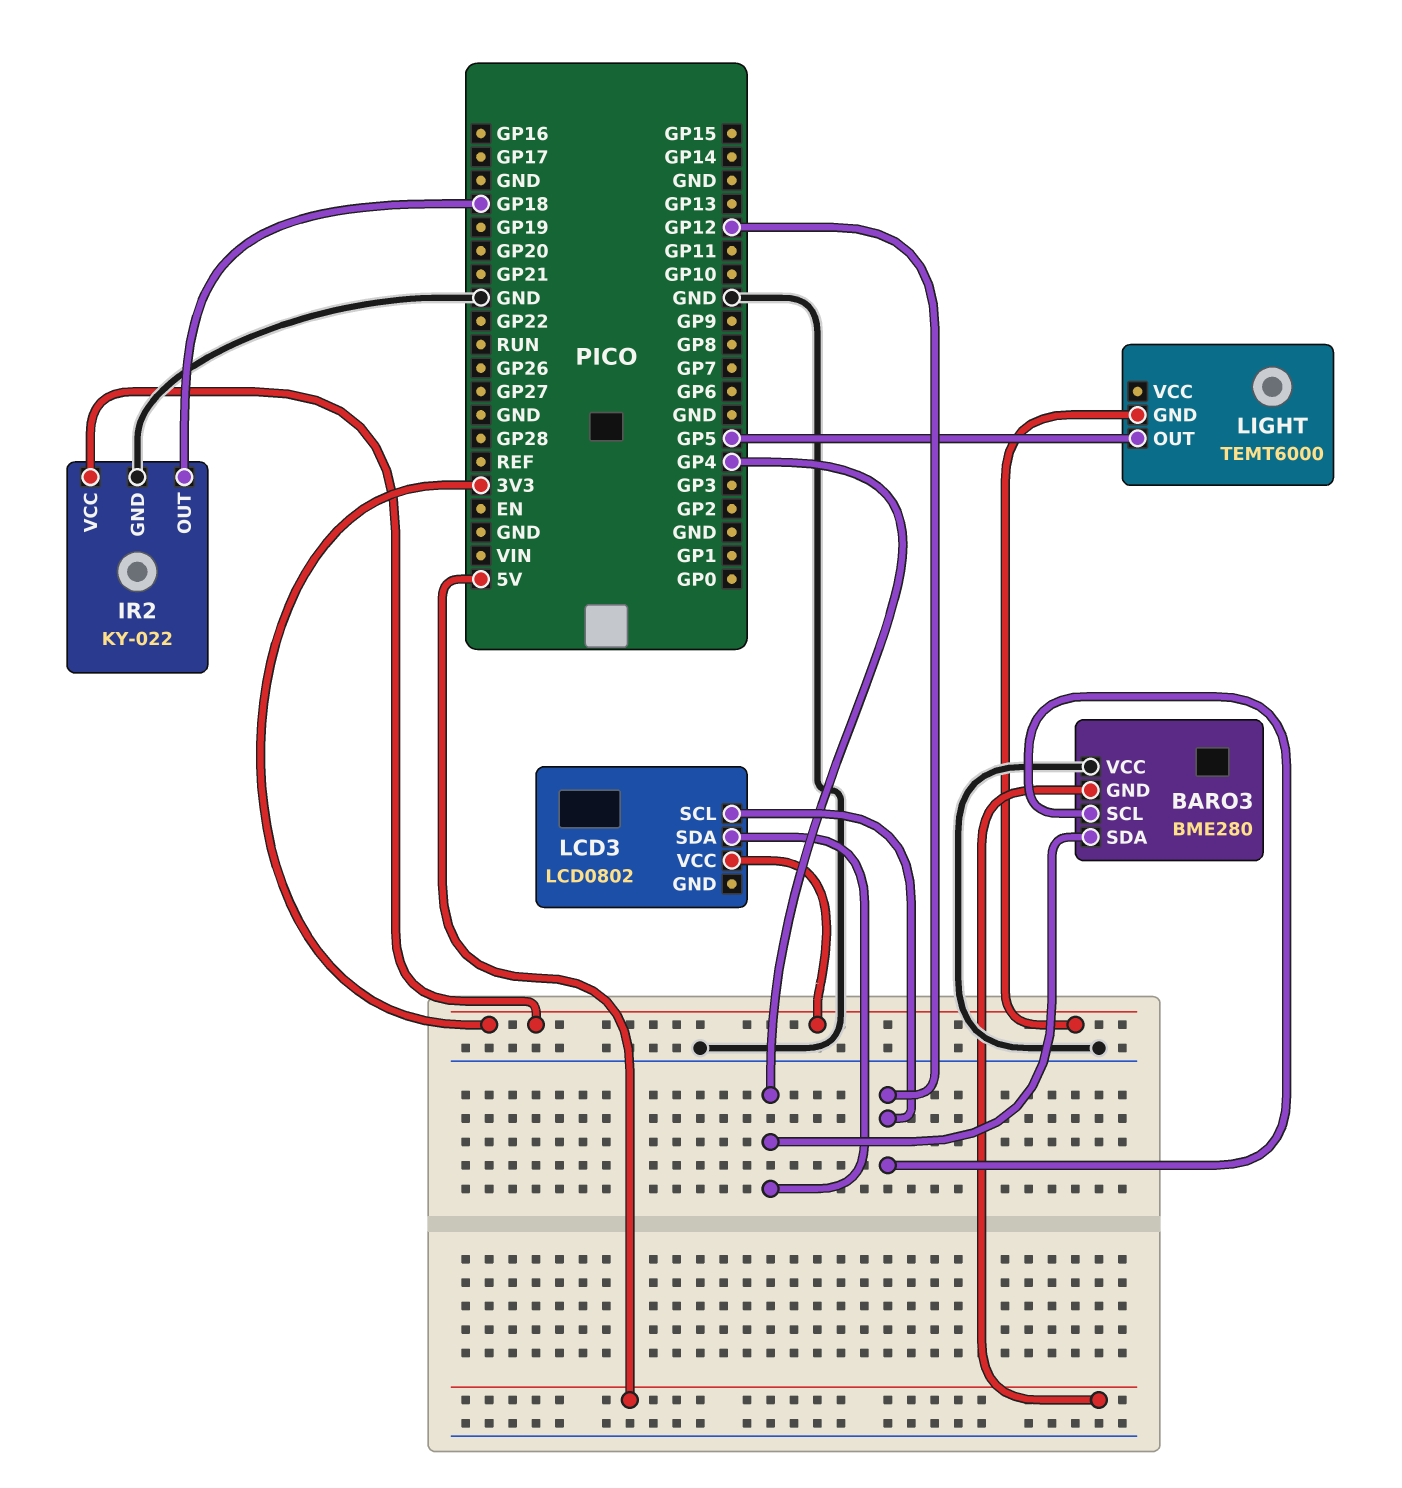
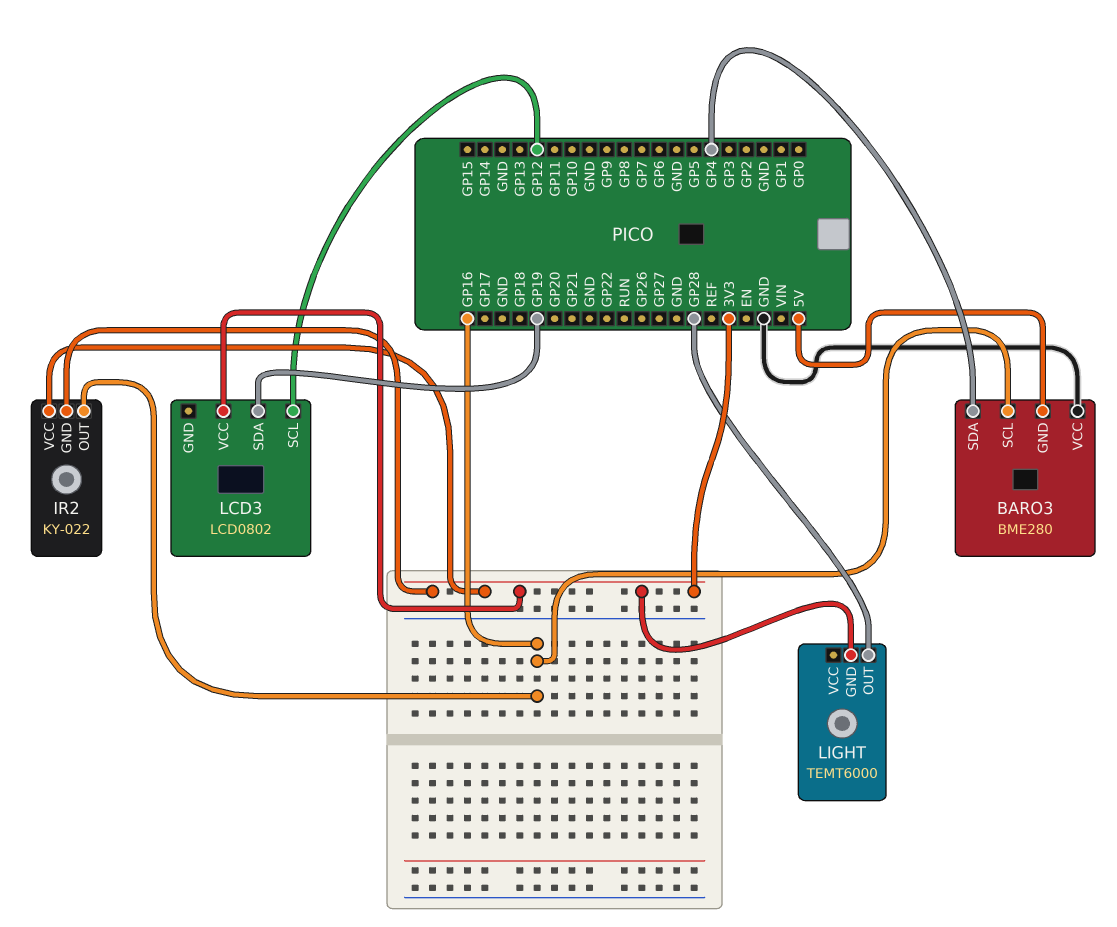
BARO3 pin SCL: GP12 -> GP16
IR2 pin GND: GND -> 3V3
IR2 pin OUT: GP18 -> GP16
LCD3 pin SDA: GP4 -> GP19
LIGHT pin OUT: GP5 -> GP28

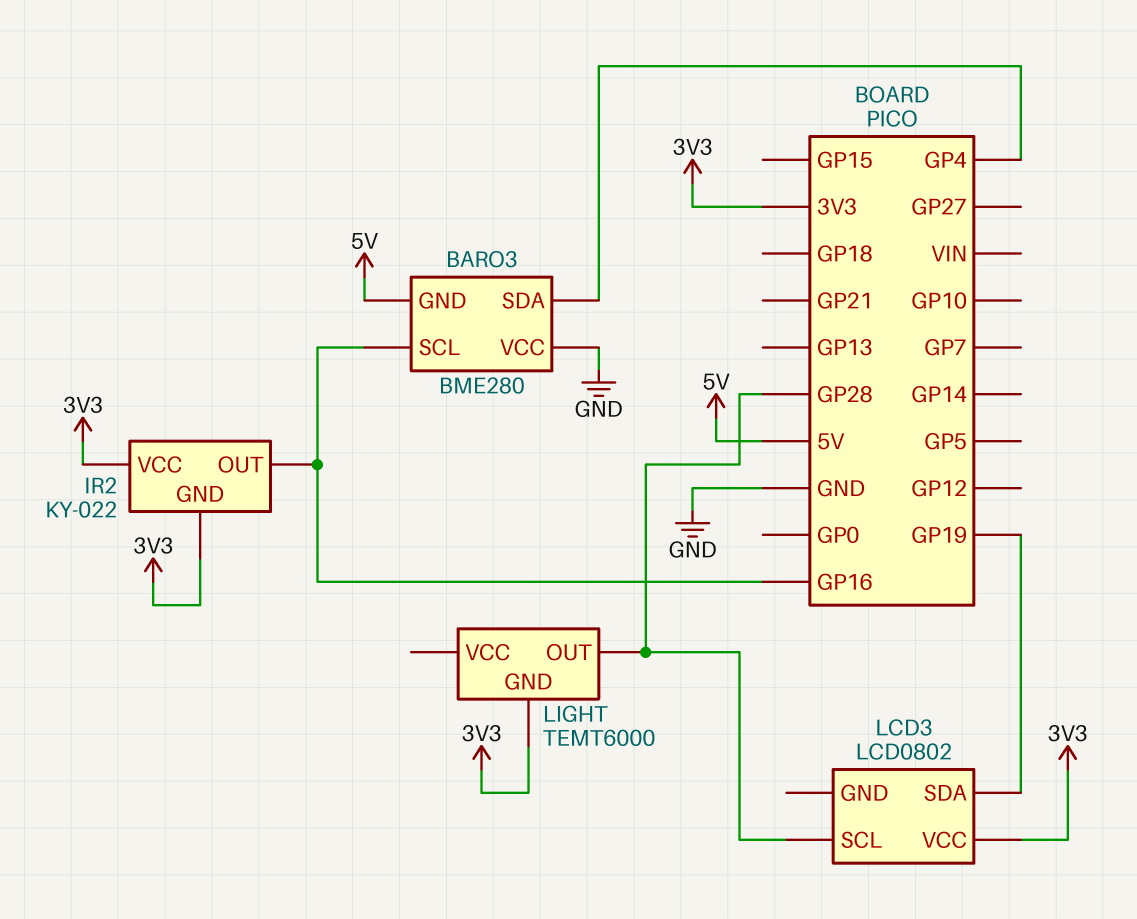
LCD3 pin SCL: GP12 -> GP28

